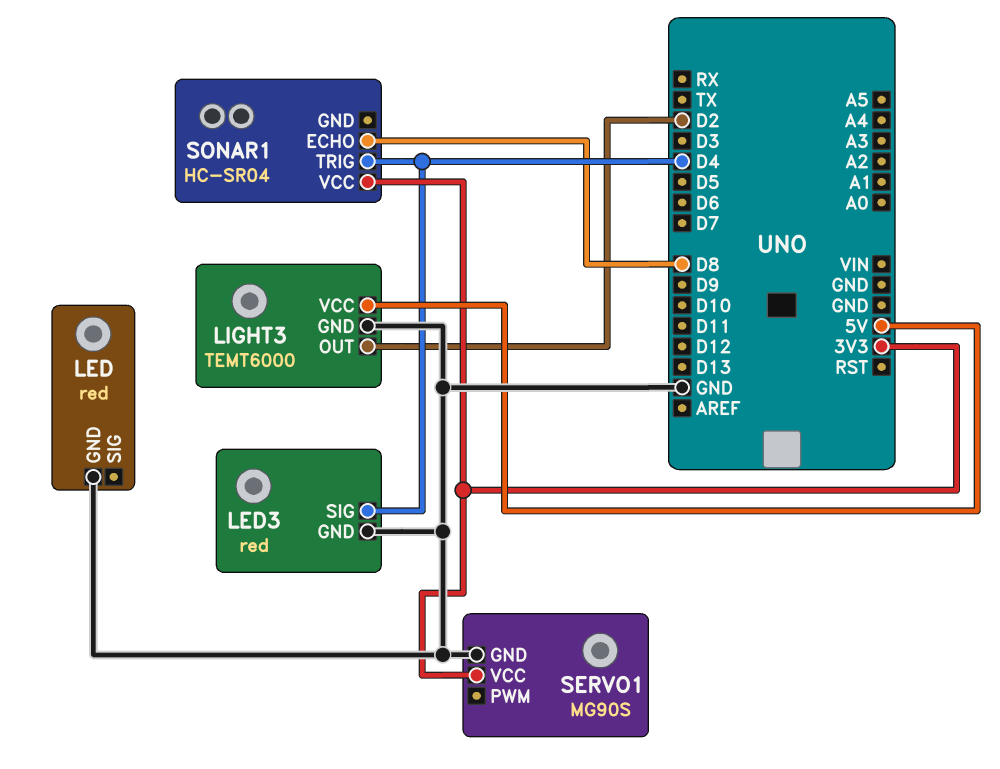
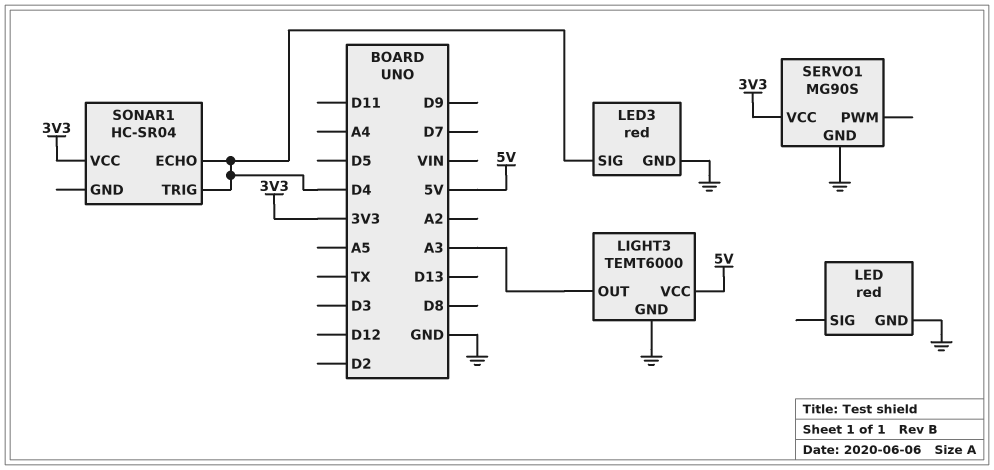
LIGHT3 pin OUT: D2 -> A3
SONAR1 pin ECHO: D8 -> D4

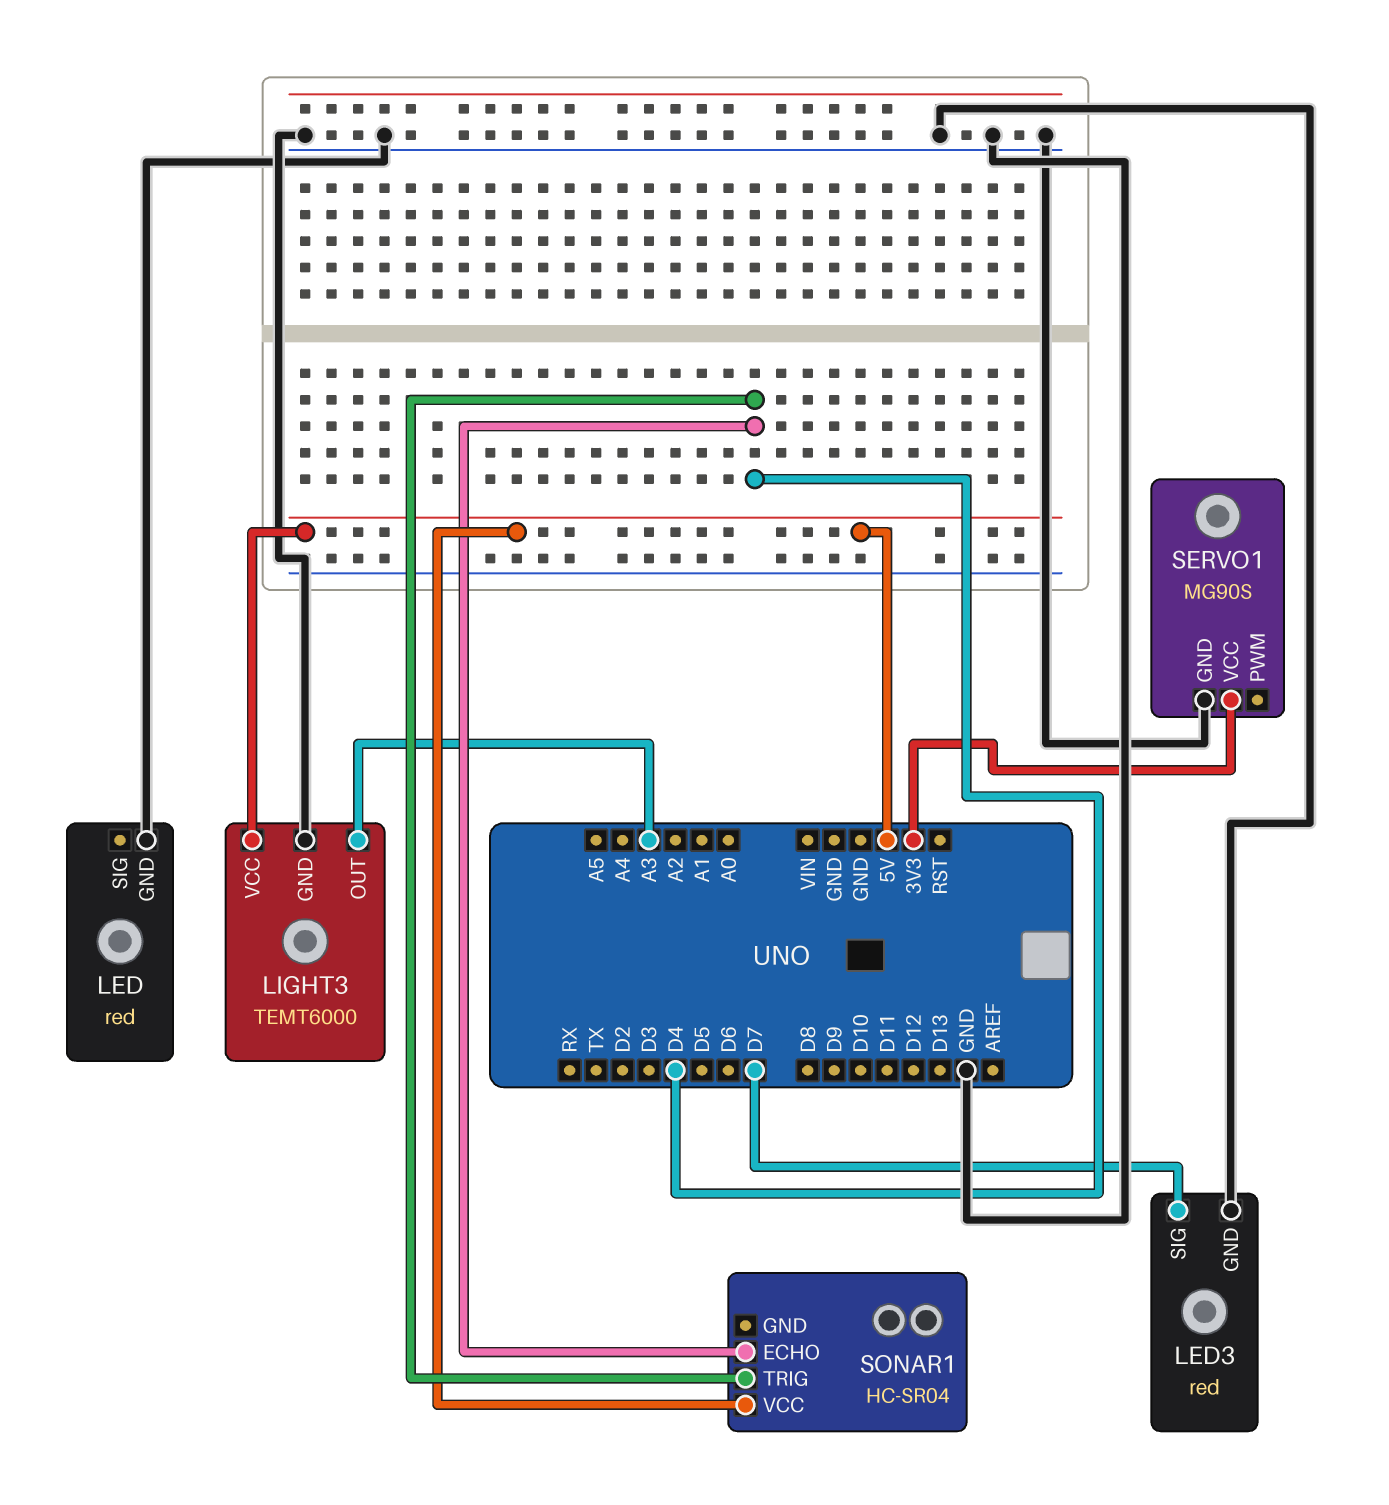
LED3 pin SIG: D4 -> D7
SONAR1 pin VCC: 3V3 -> 5V

